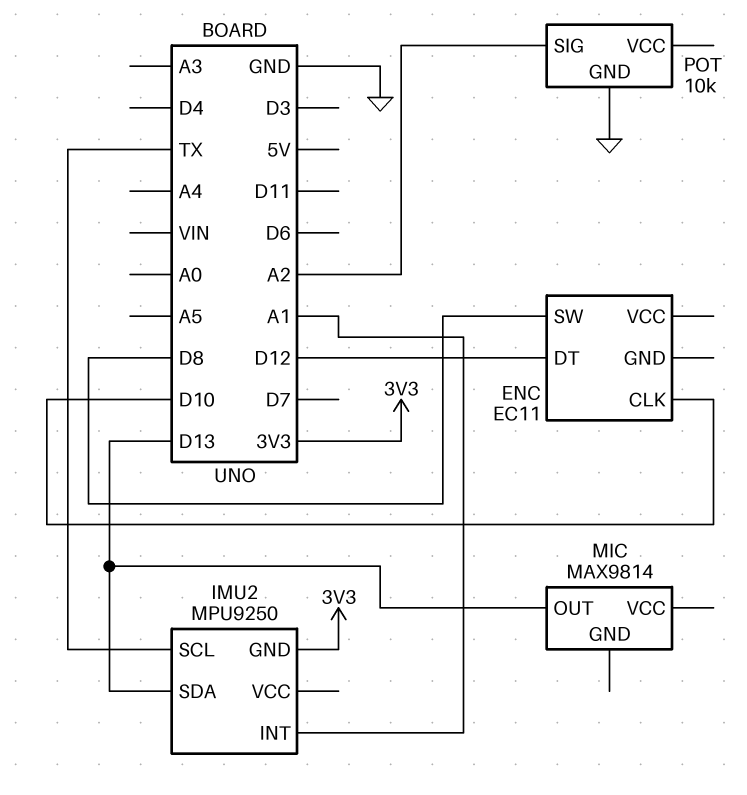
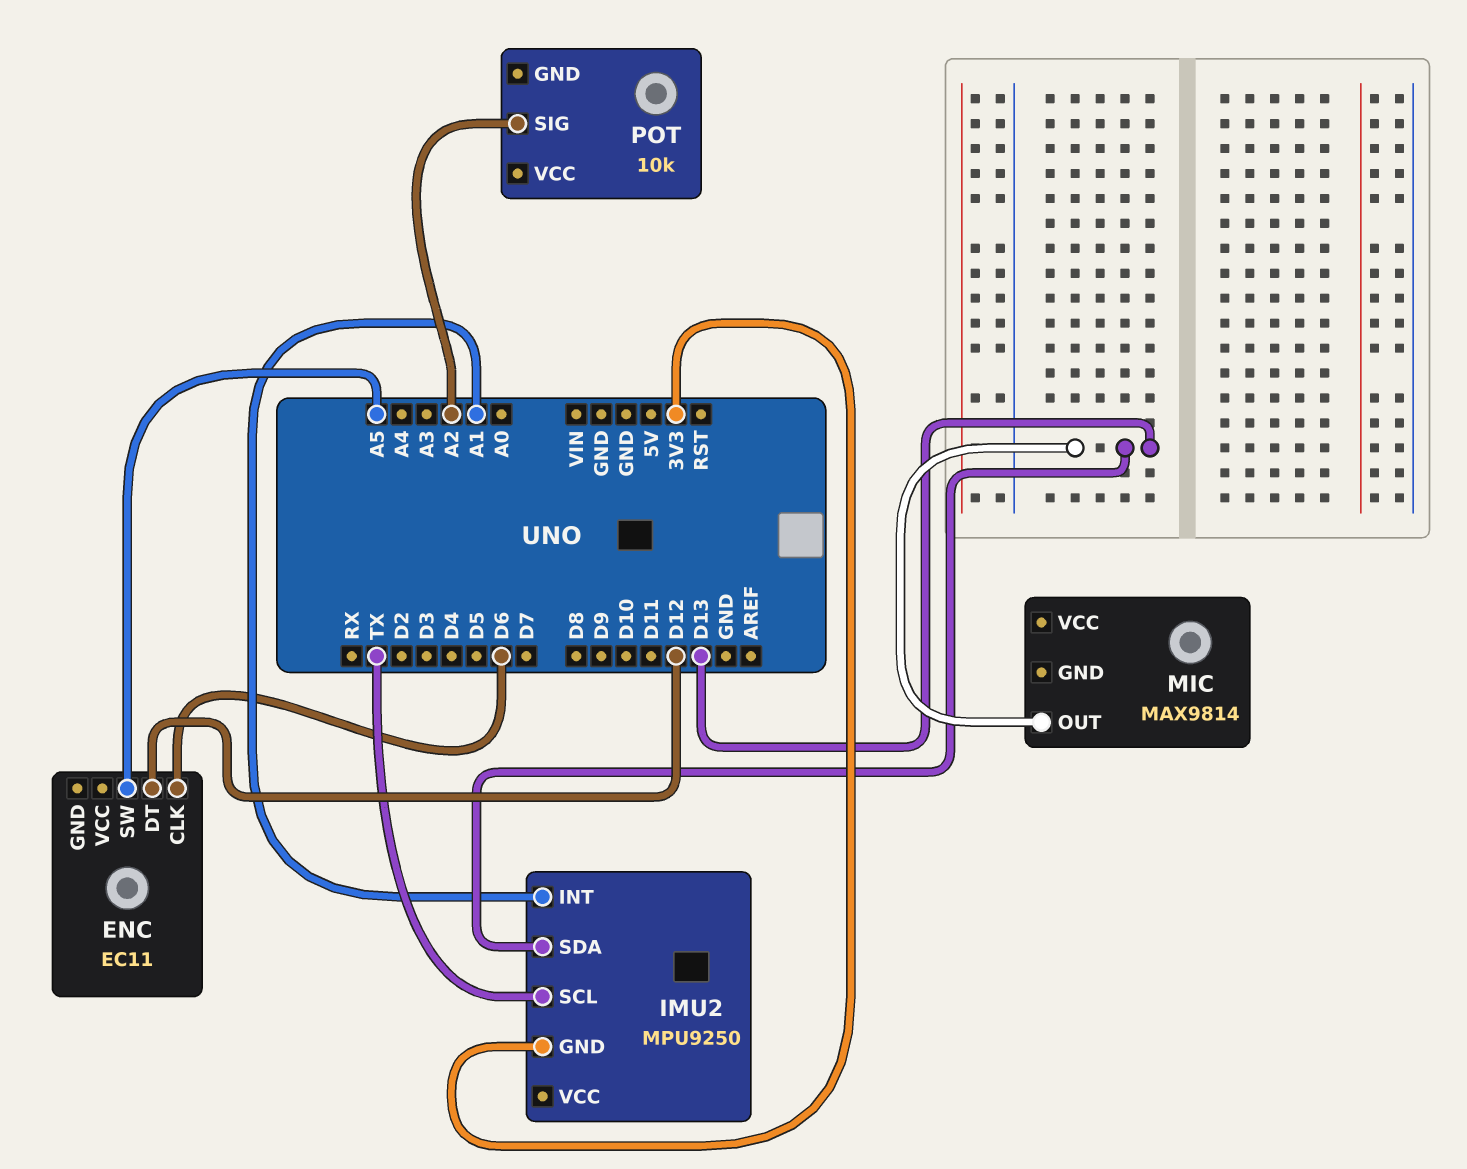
ENC pin CLK: D10 -> D6
ENC pin SW: D8 -> A5
POT pin GND: GND -> none

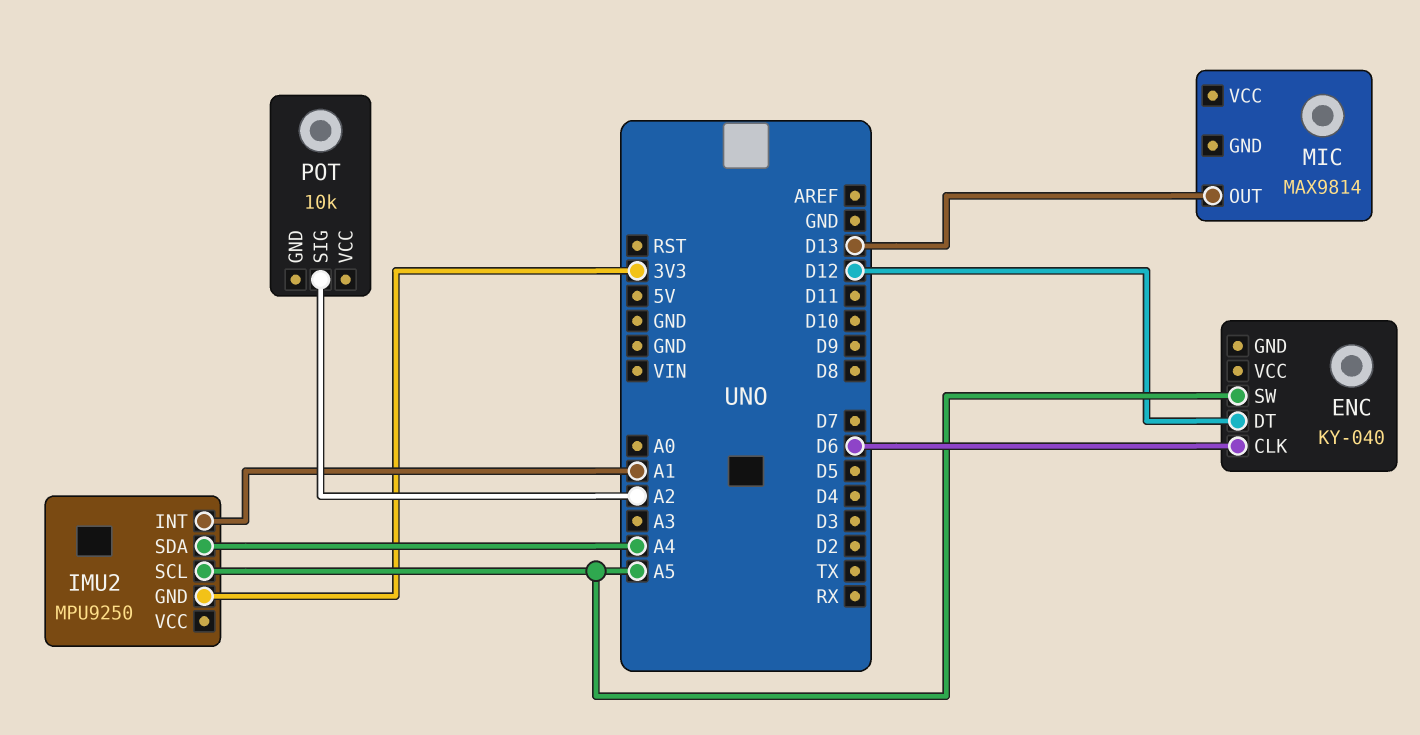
ENC: EC11 -> KY-040
IMU2 pin SCL: TX -> A5
IMU2 pin SDA: D13 -> A4

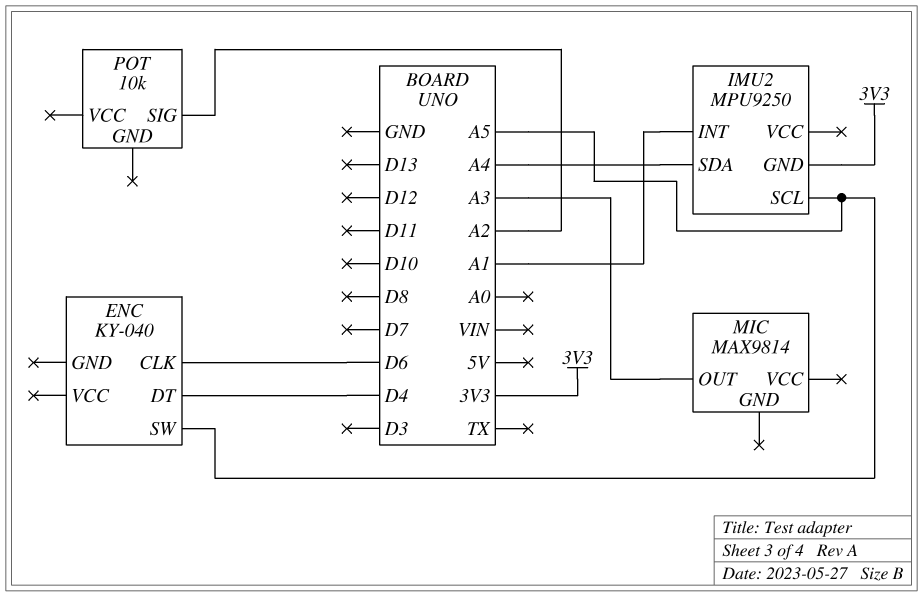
ENC pin DT: D12 -> D4
MIC pin OUT: D13 -> A3

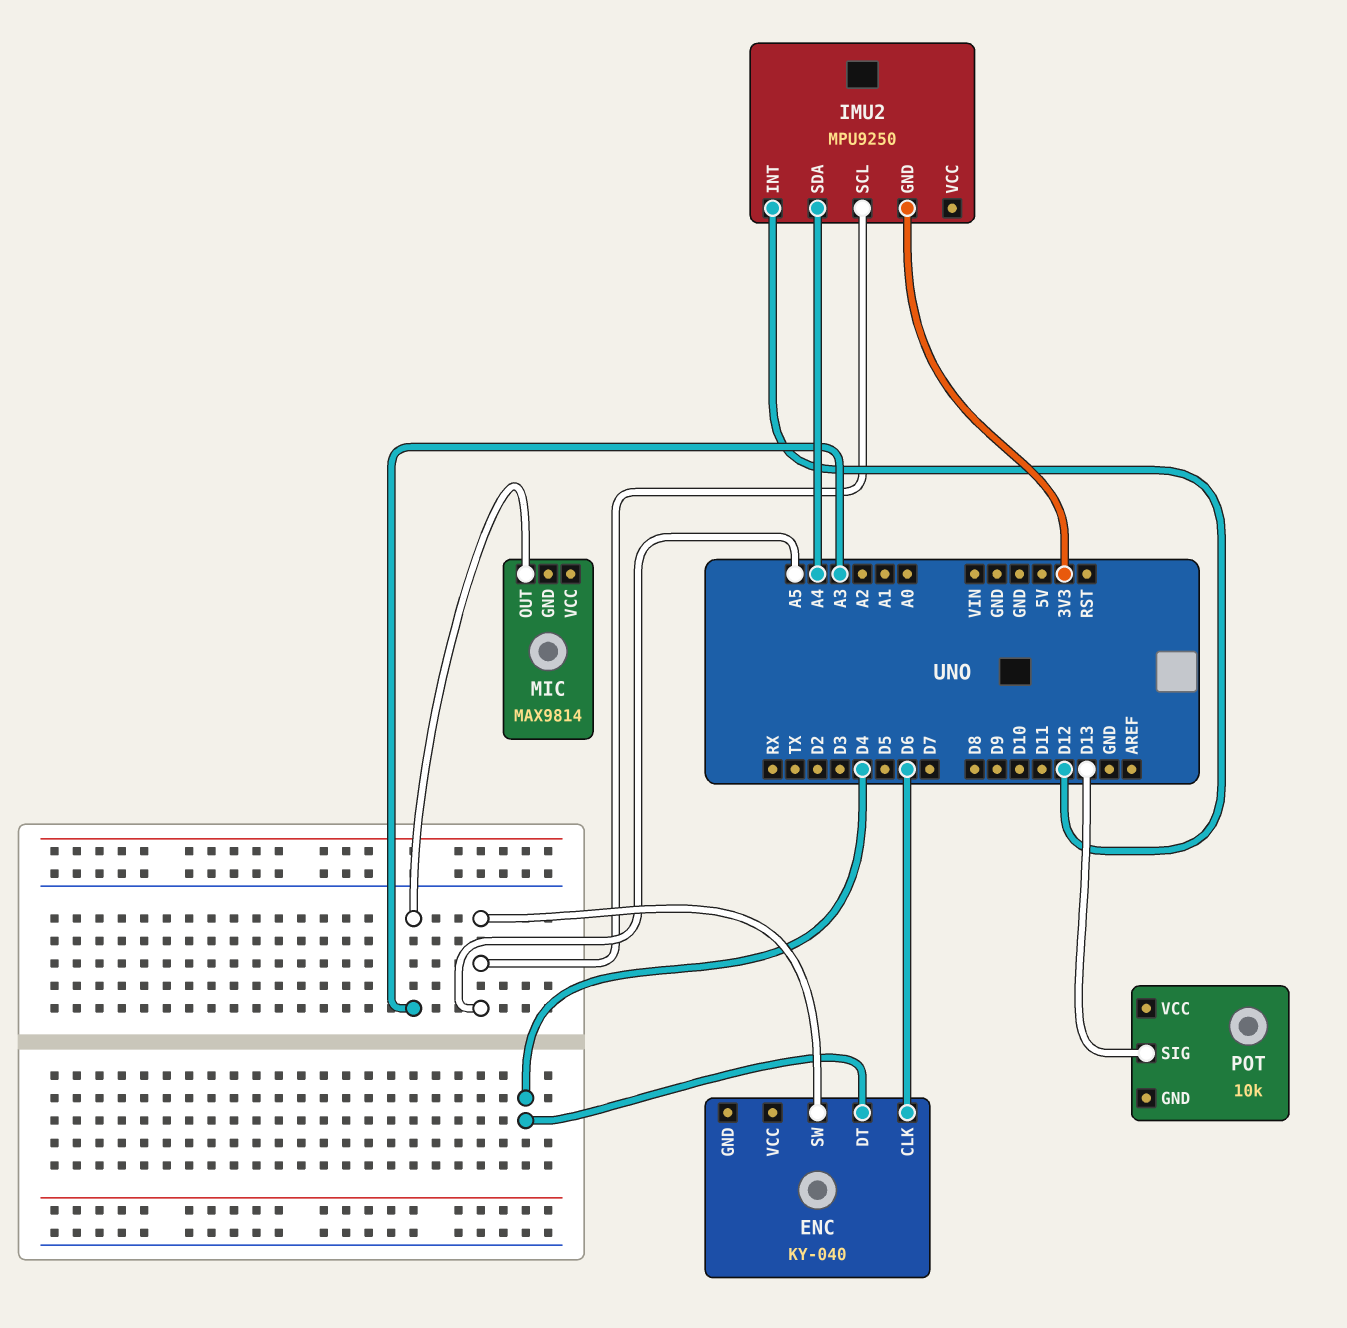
IMU2 pin INT: A1 -> D12
POT pin SIG: A2 -> D13

